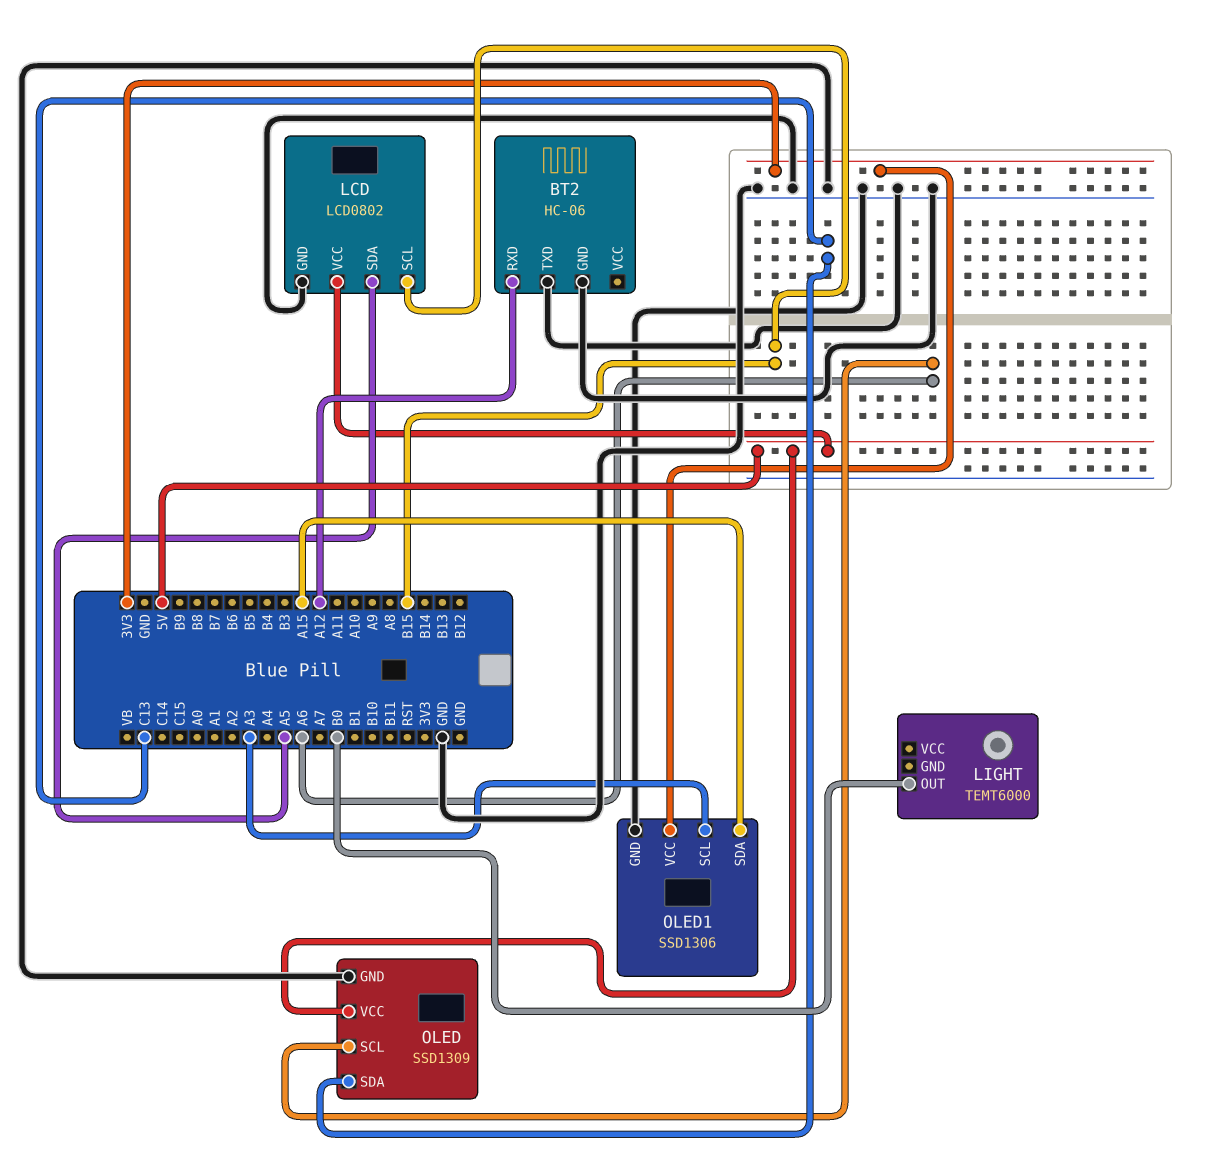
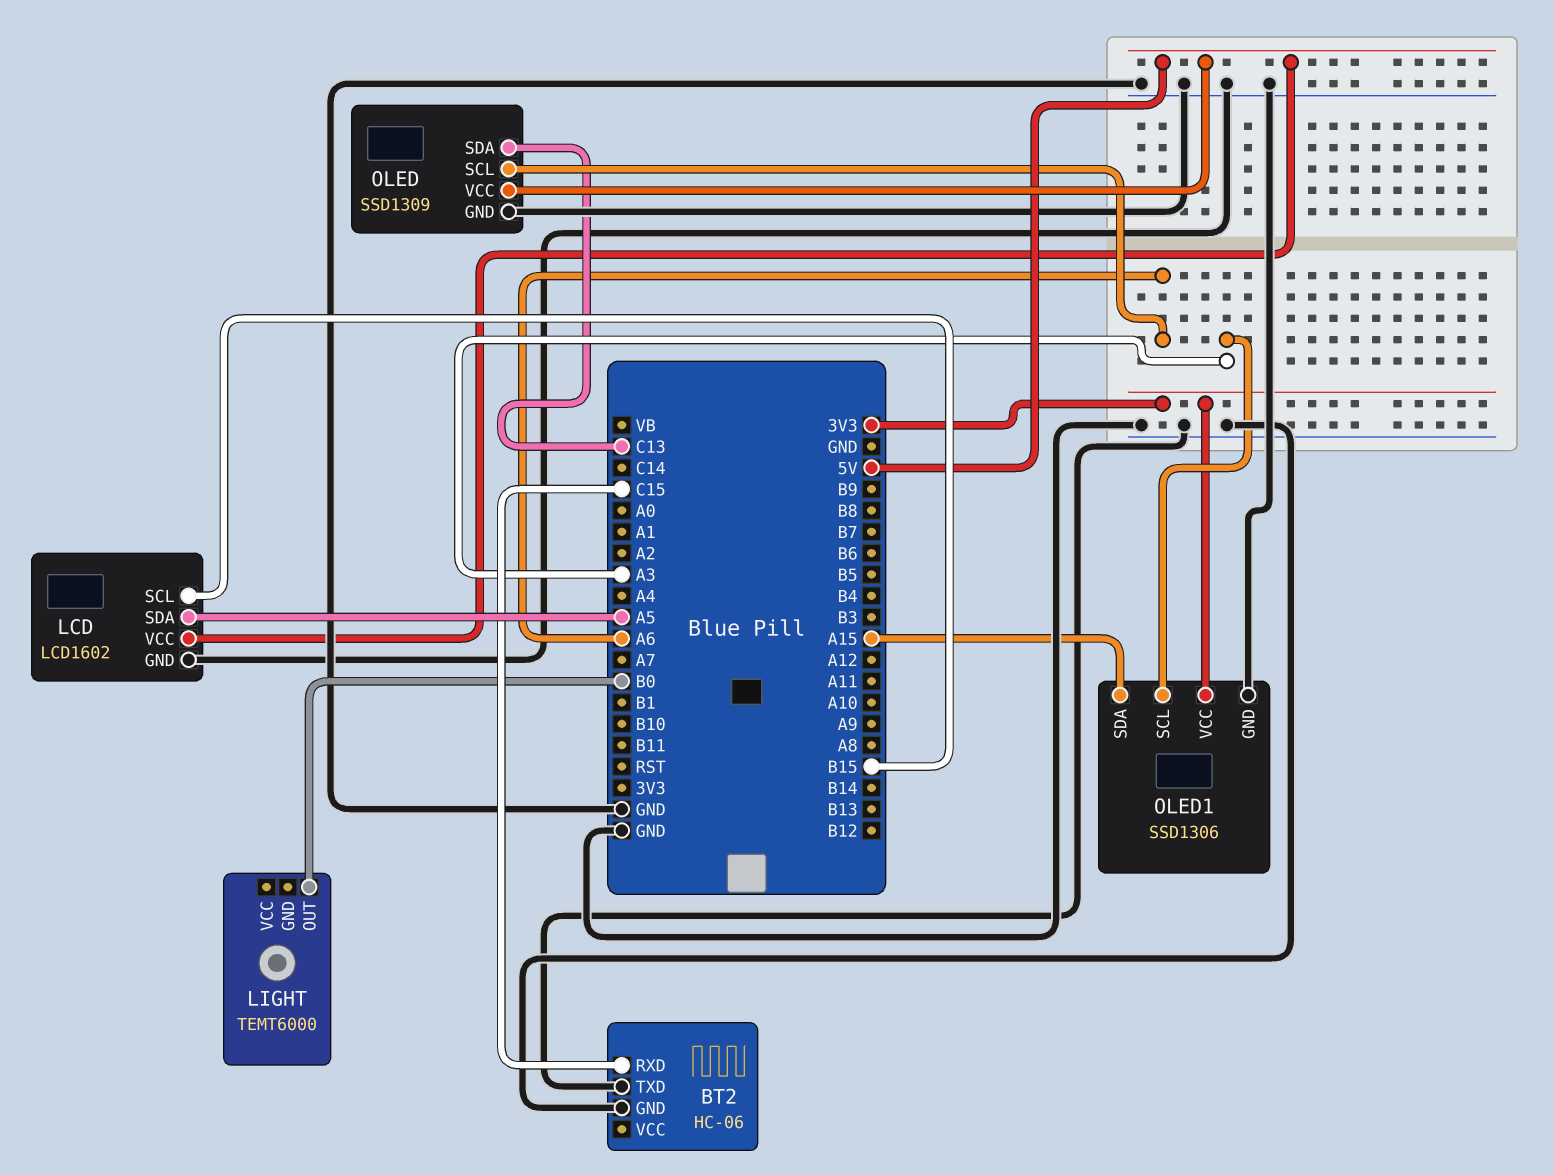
BT2 pin RXD: A12 -> C15
LCD: LCD0802 -> LCD1602

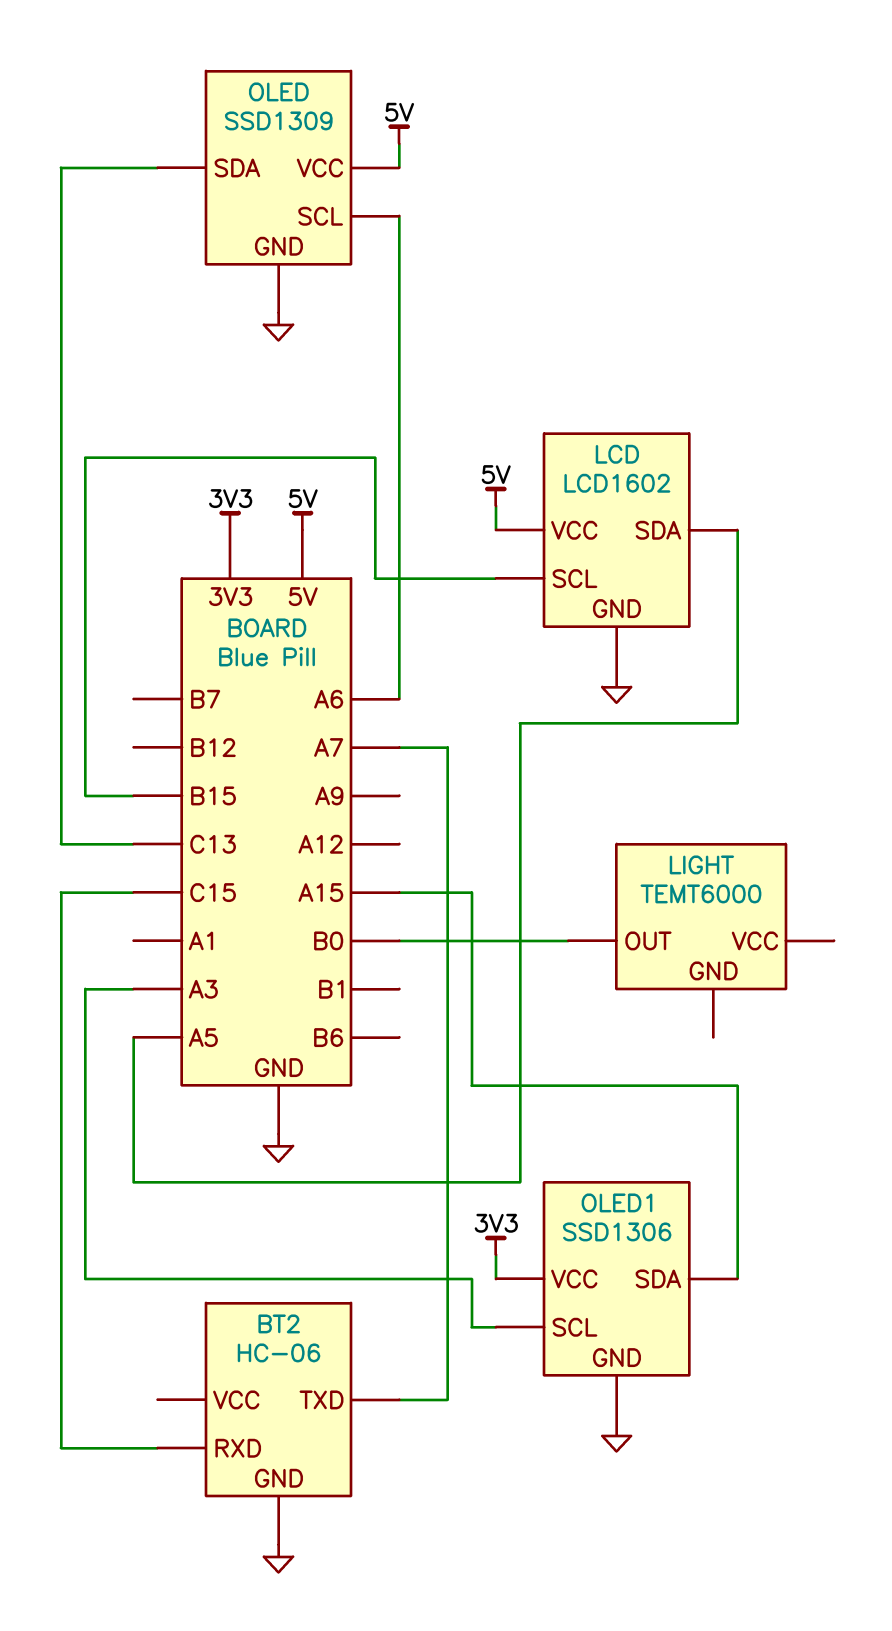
BT2 pin TXD: GND -> A7

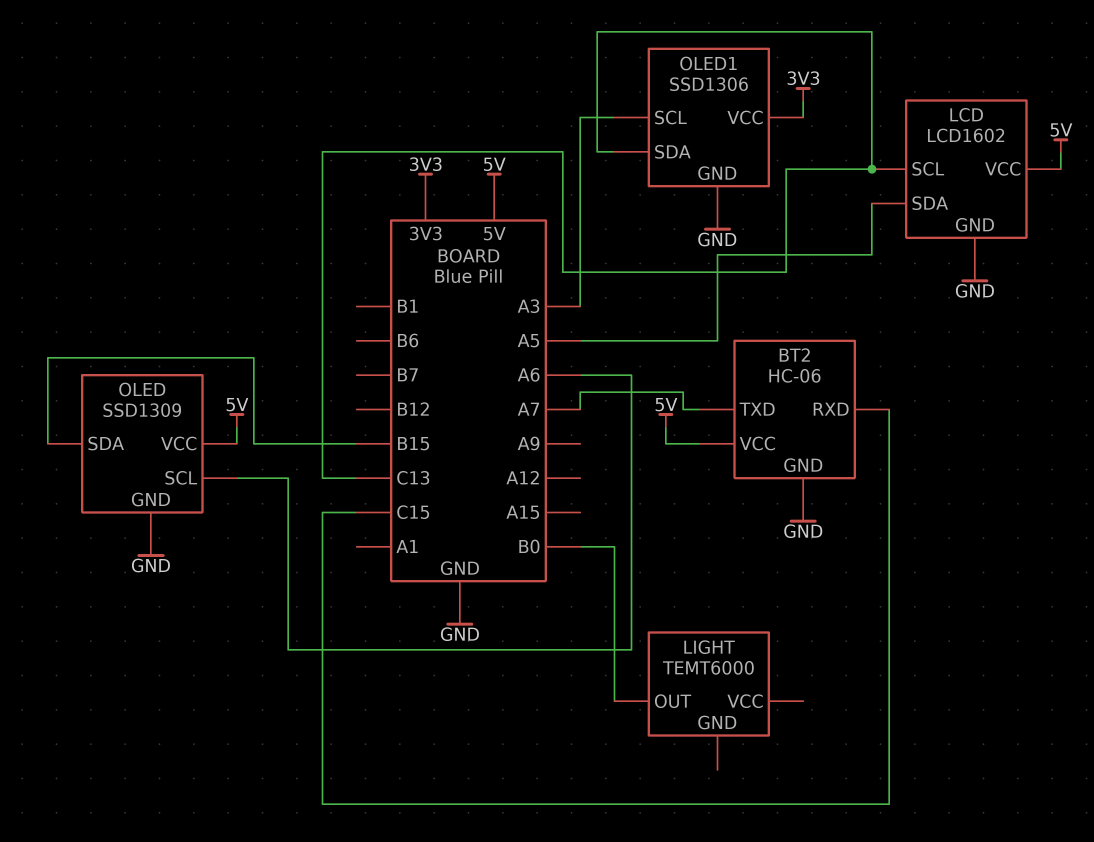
BT2 pin VCC: none -> 5V
LCD pin SCL: B15 -> C13
OLED pin SDA: C13 -> B15
OLED1 pin SDA: A15 -> C13

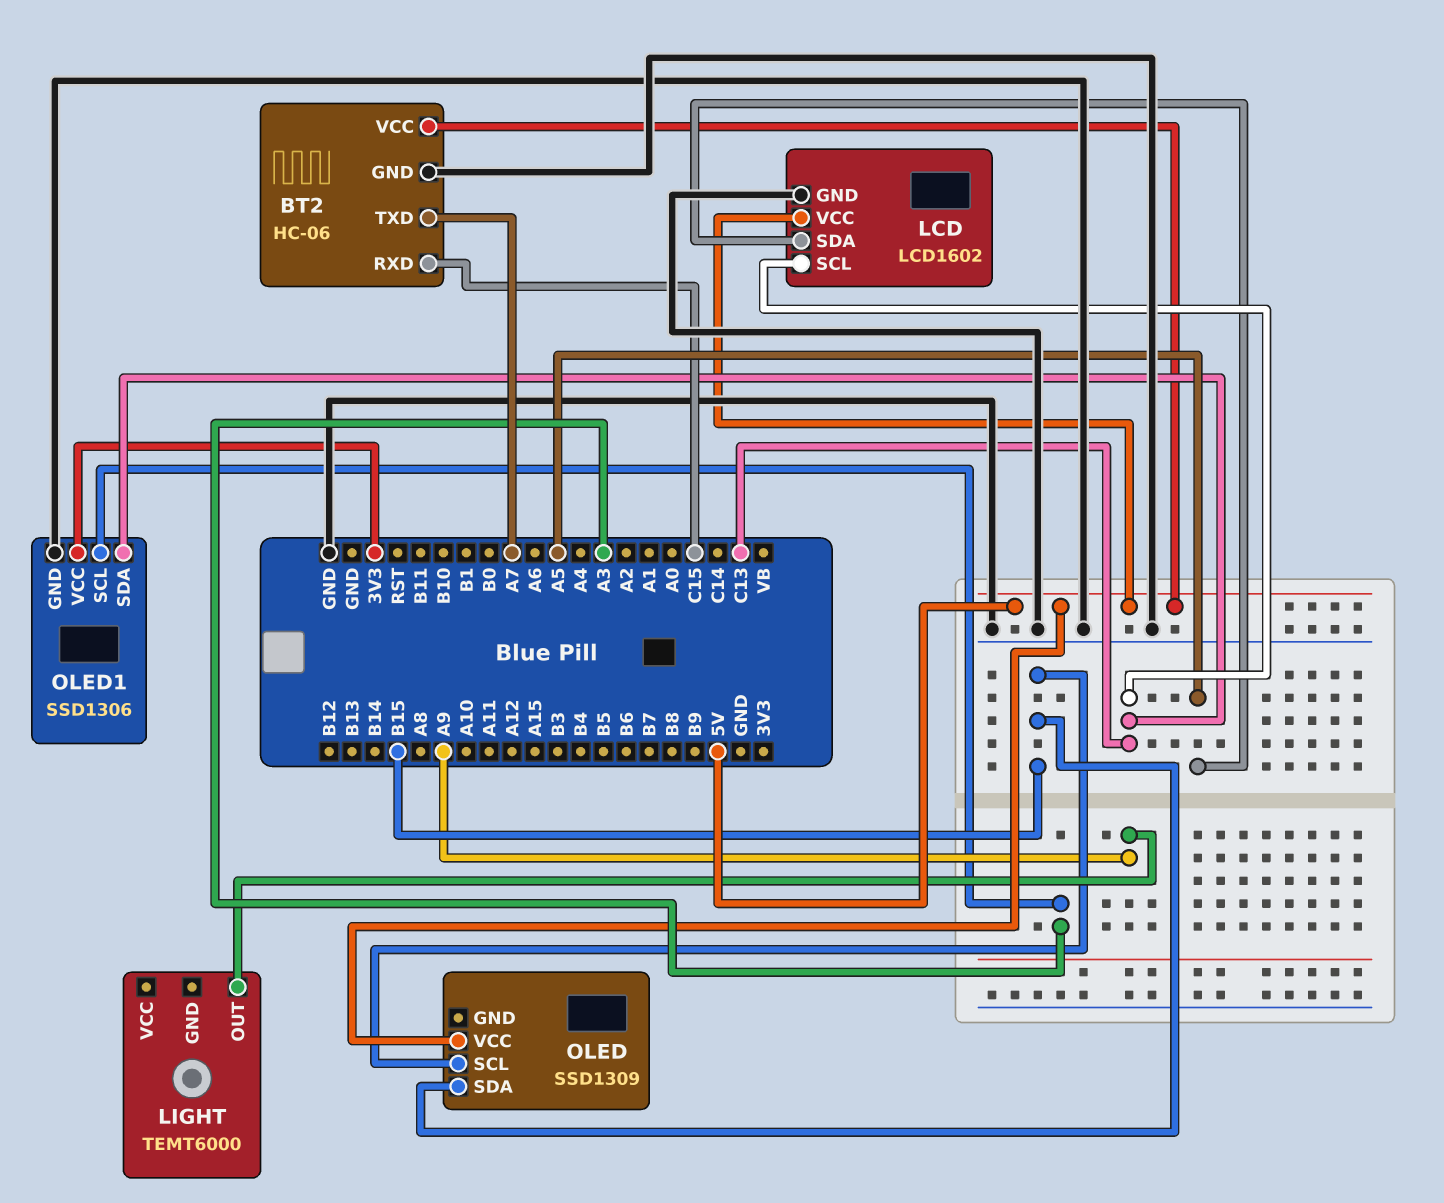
LIGHT pin OUT: B0 -> A9
OLED pin GND: GND -> none
OLED pin SCL: A6 -> B15

